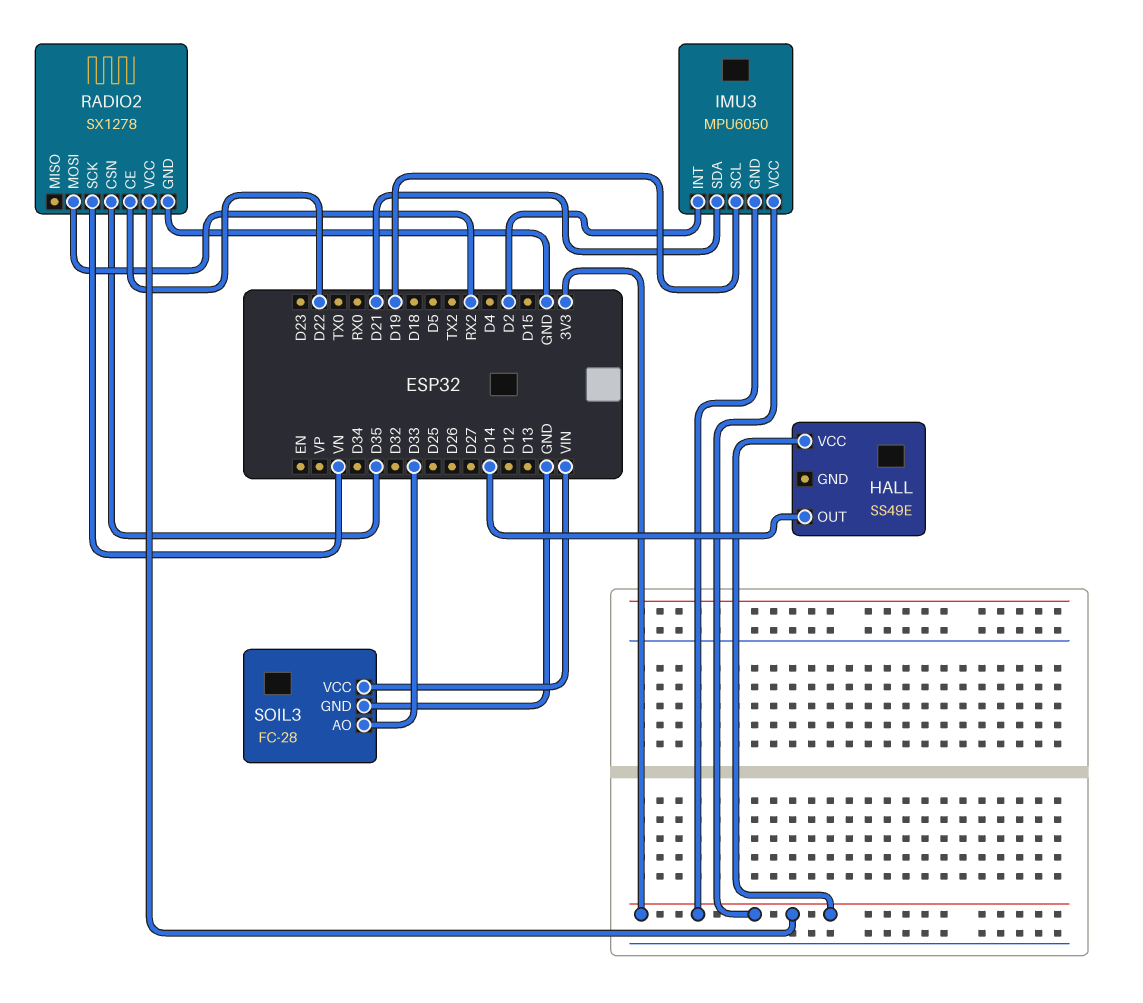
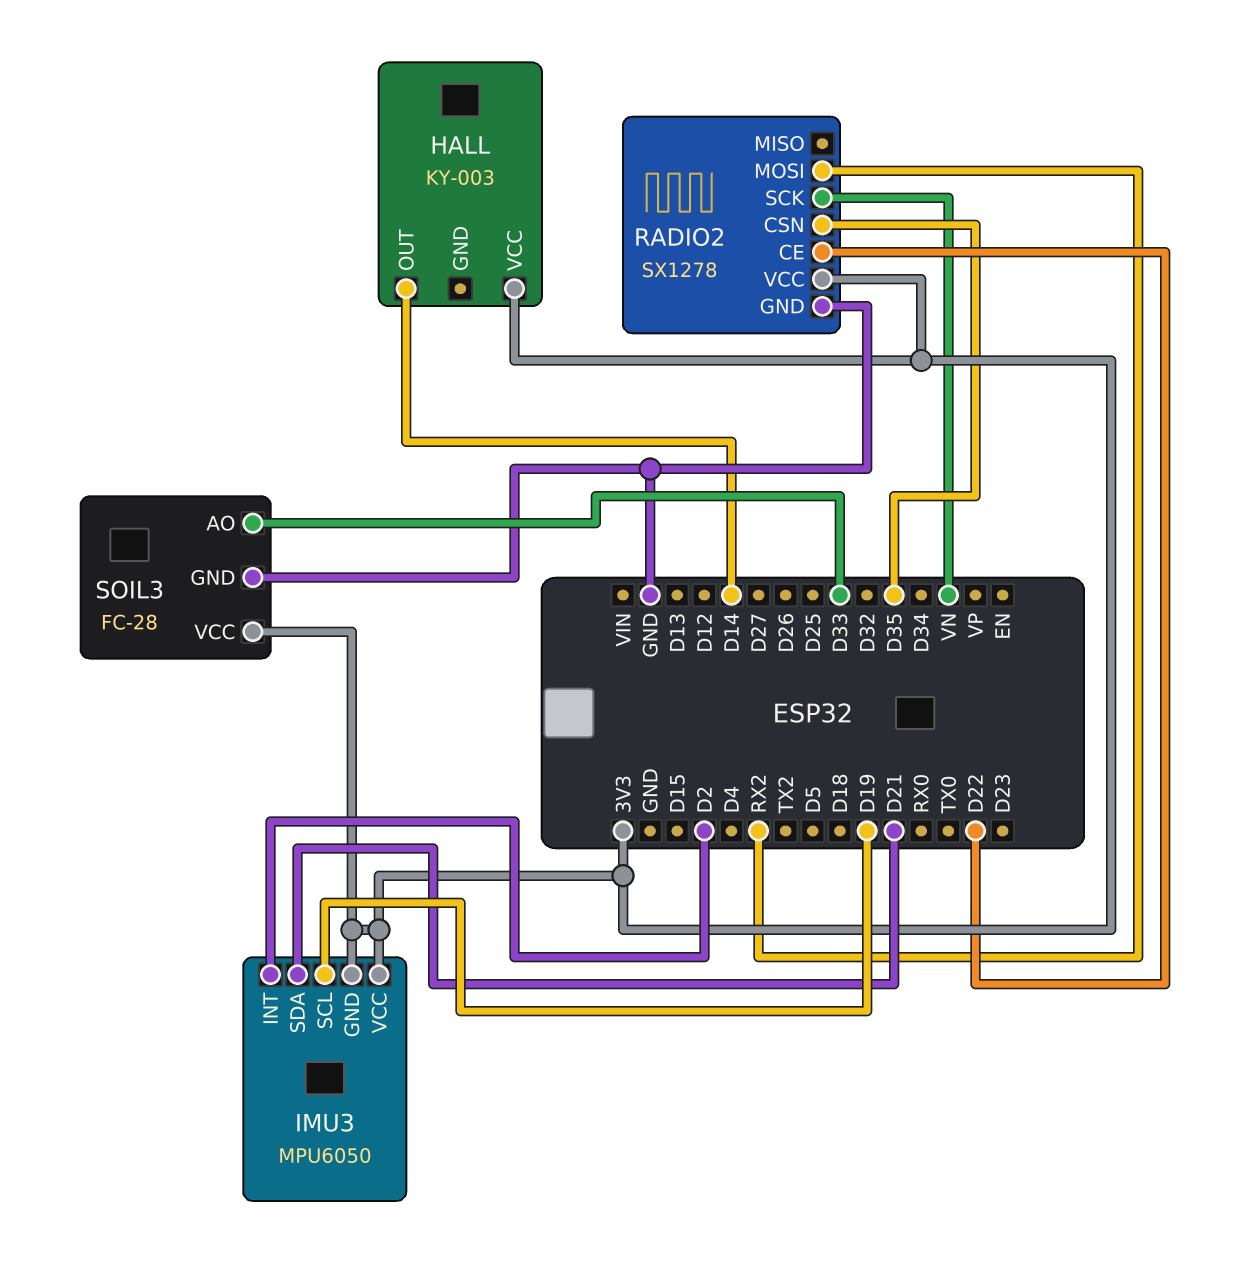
HALL: SS49E -> KY-003
SOIL3 pin VCC: VIN -> 3V3

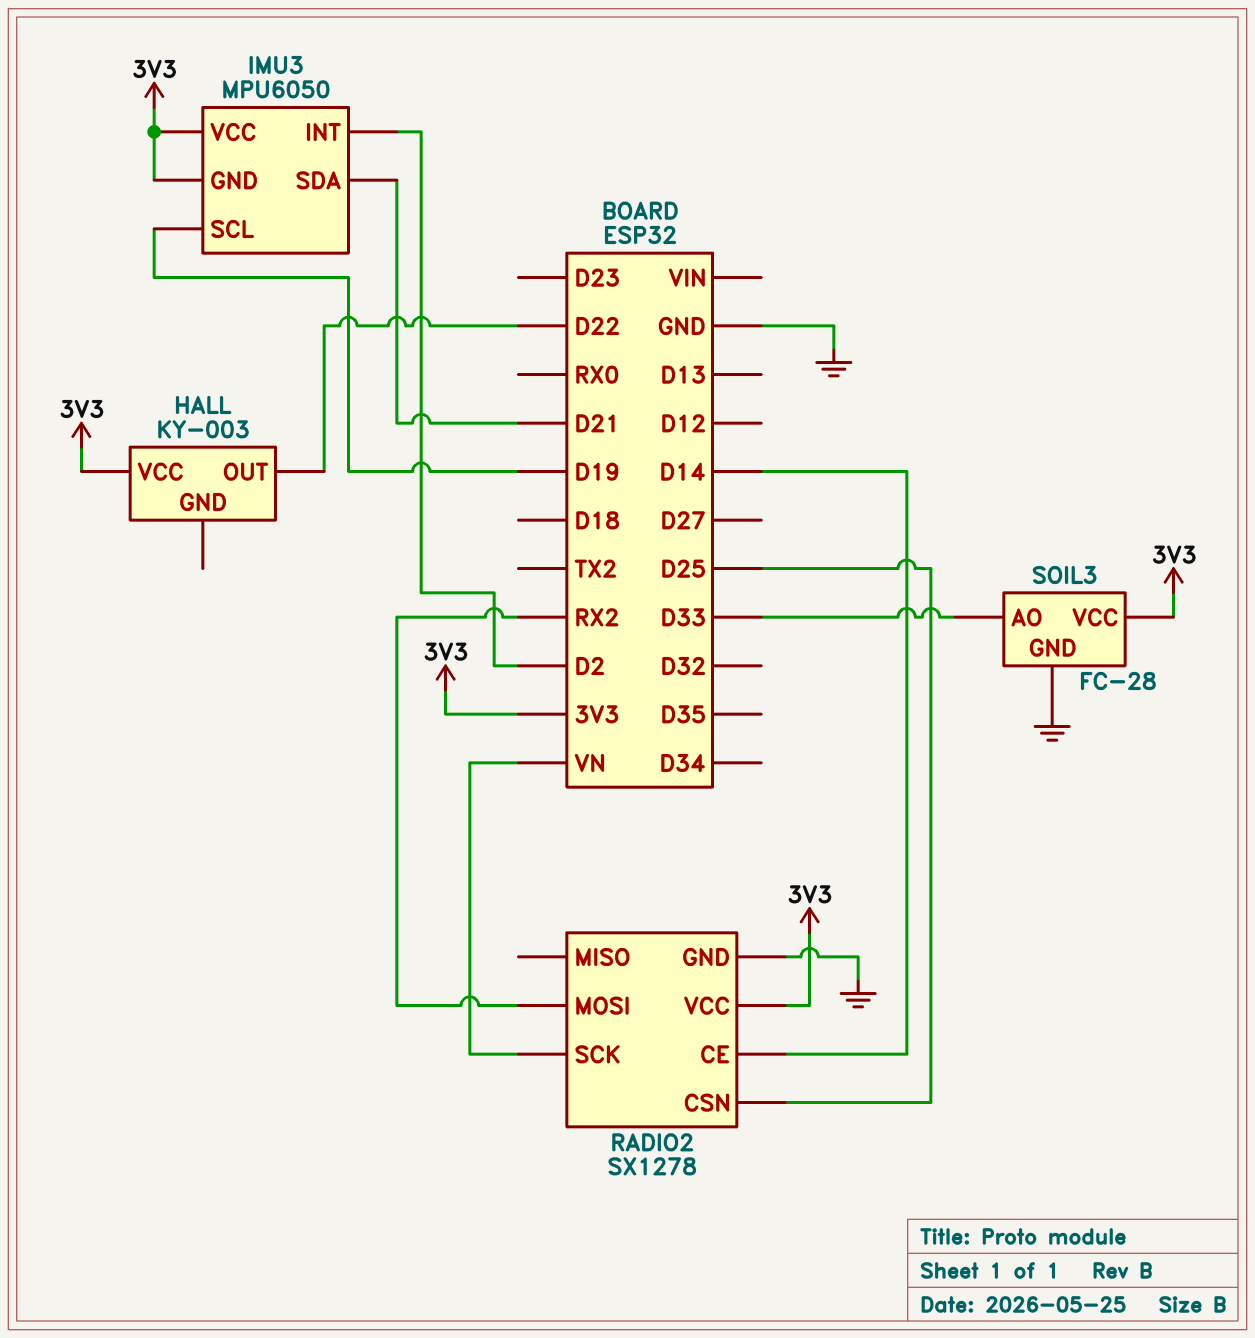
HALL pin OUT: D14 -> D22
RADIO2 pin CE: D22 -> D14
RADIO2 pin CSN: D35 -> D25

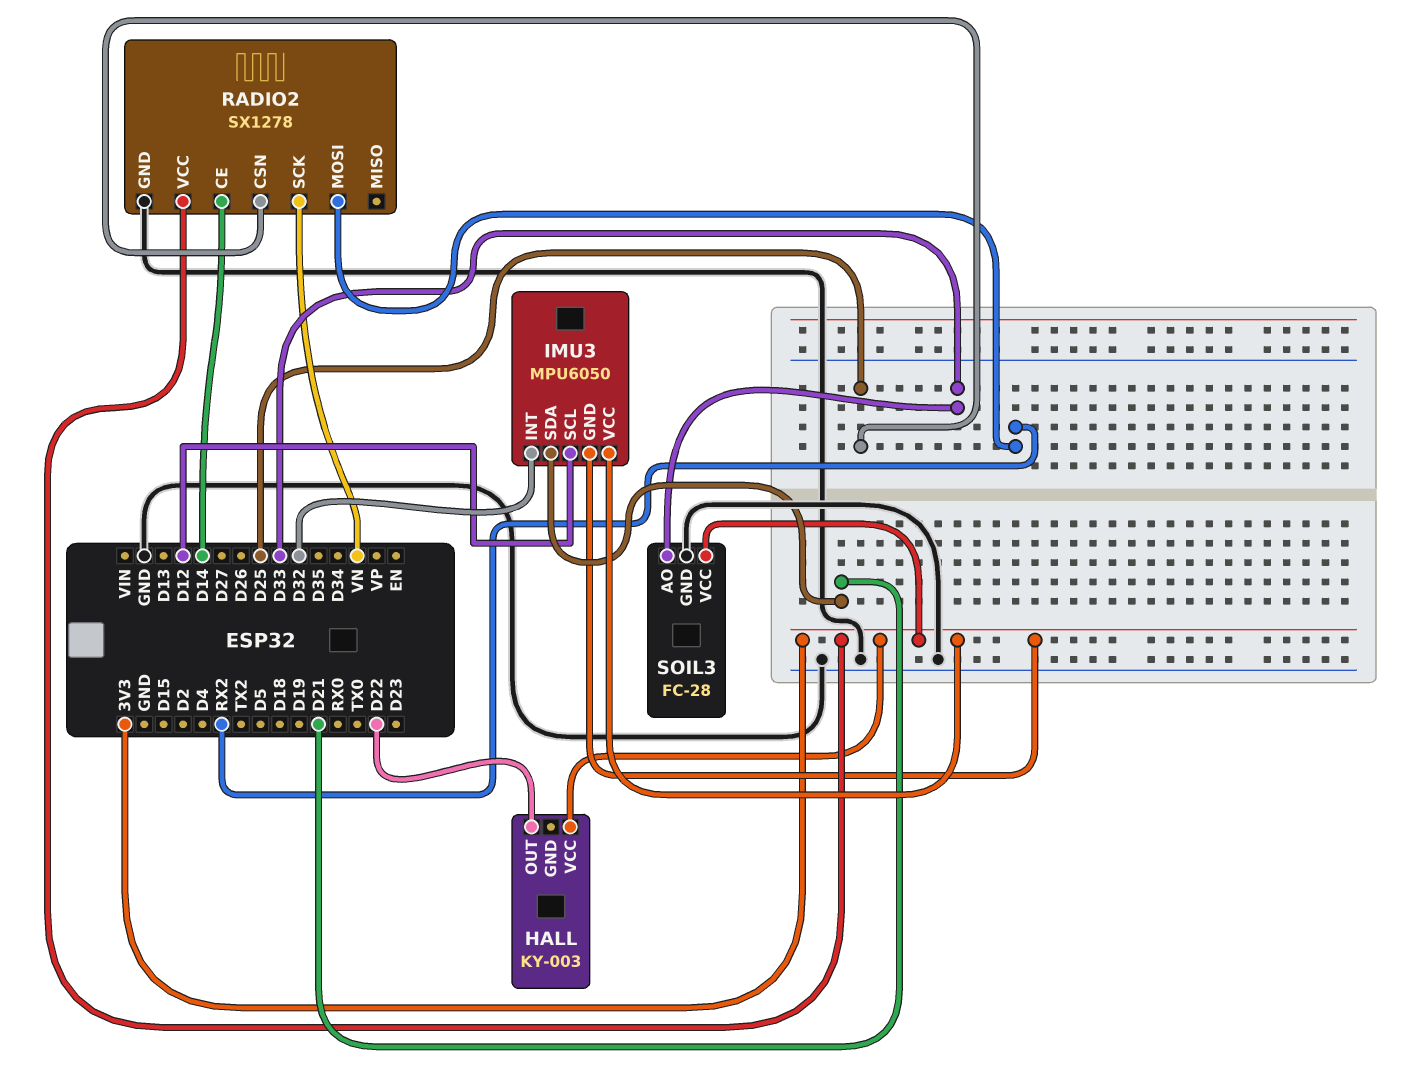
IMU3 pin INT: D2 -> D32
IMU3 pin SCL: D19 -> D12

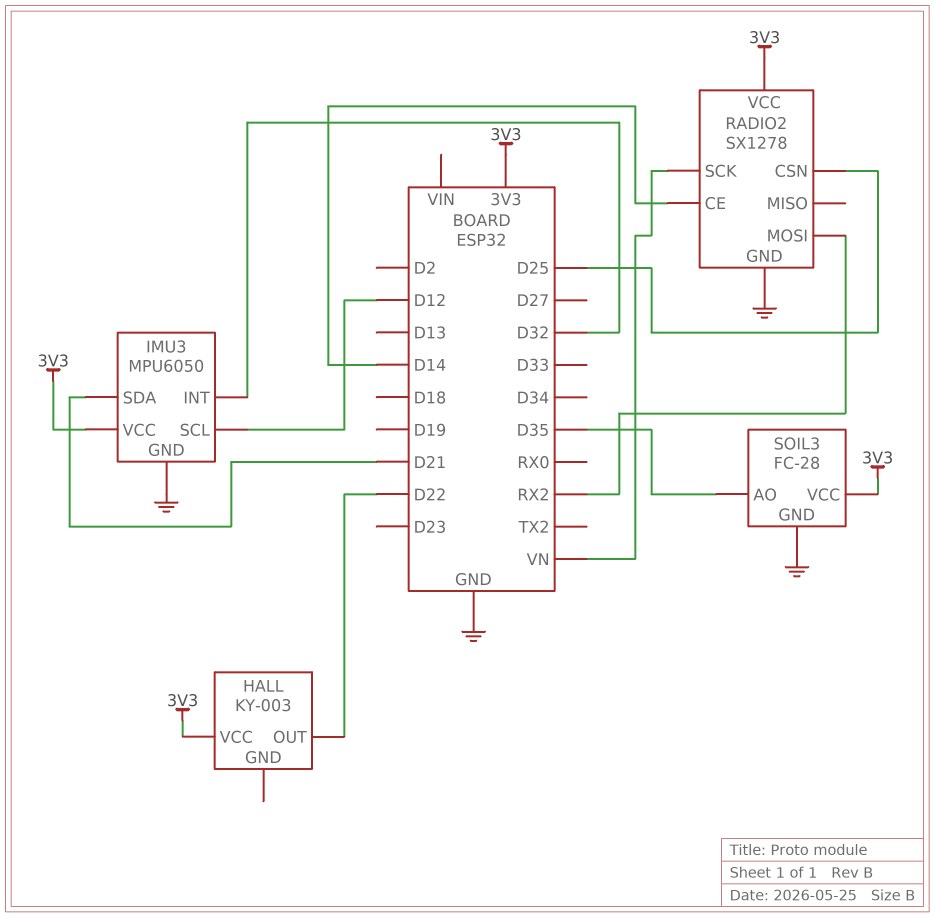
IMU3 pin GND: 3V3 -> GND
SOIL3 pin AO: D33 -> D35

